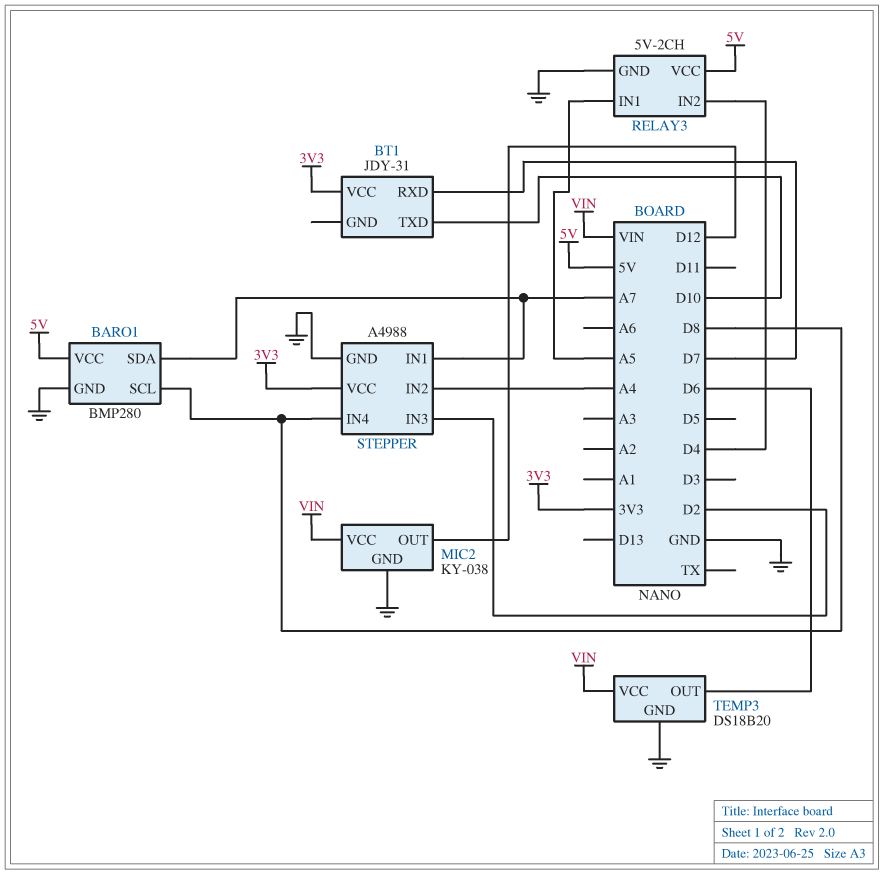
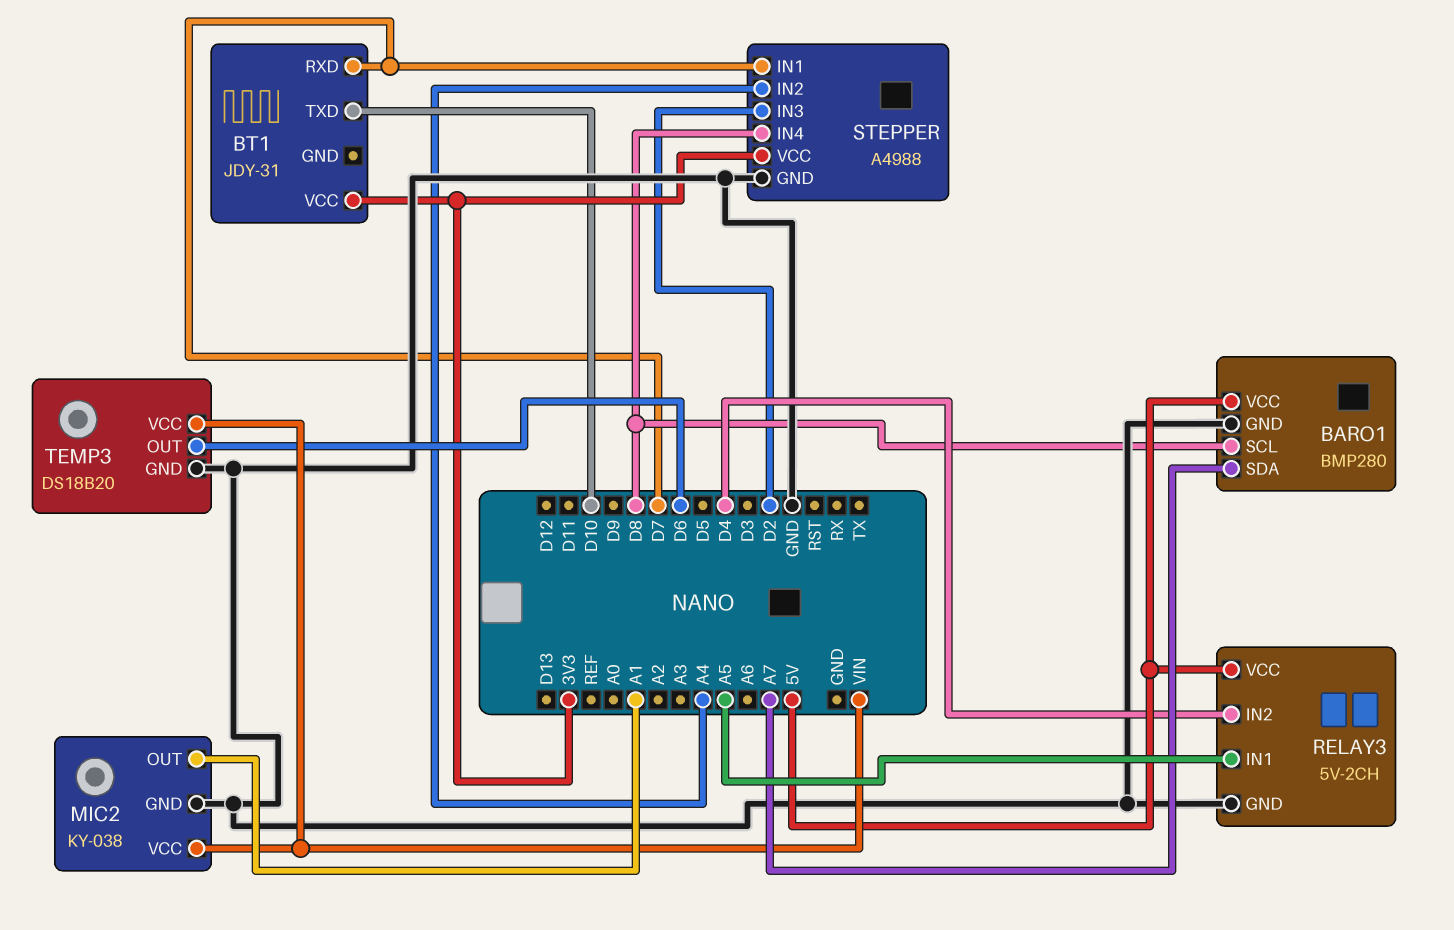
MIC2 pin OUT: D12 -> A1
STEPPER pin IN1: A7 -> D7

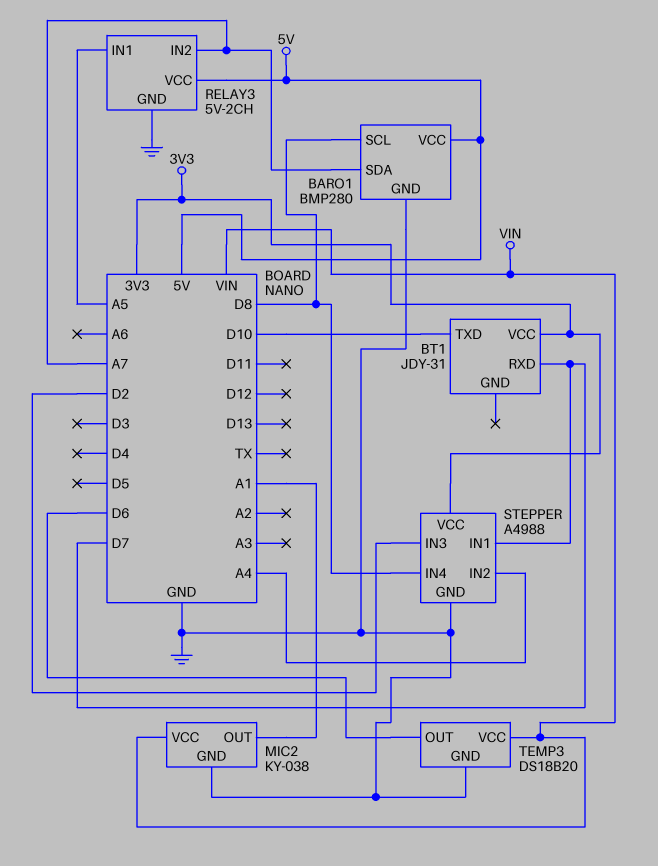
RELAY3 pin IN2: D4 -> A7

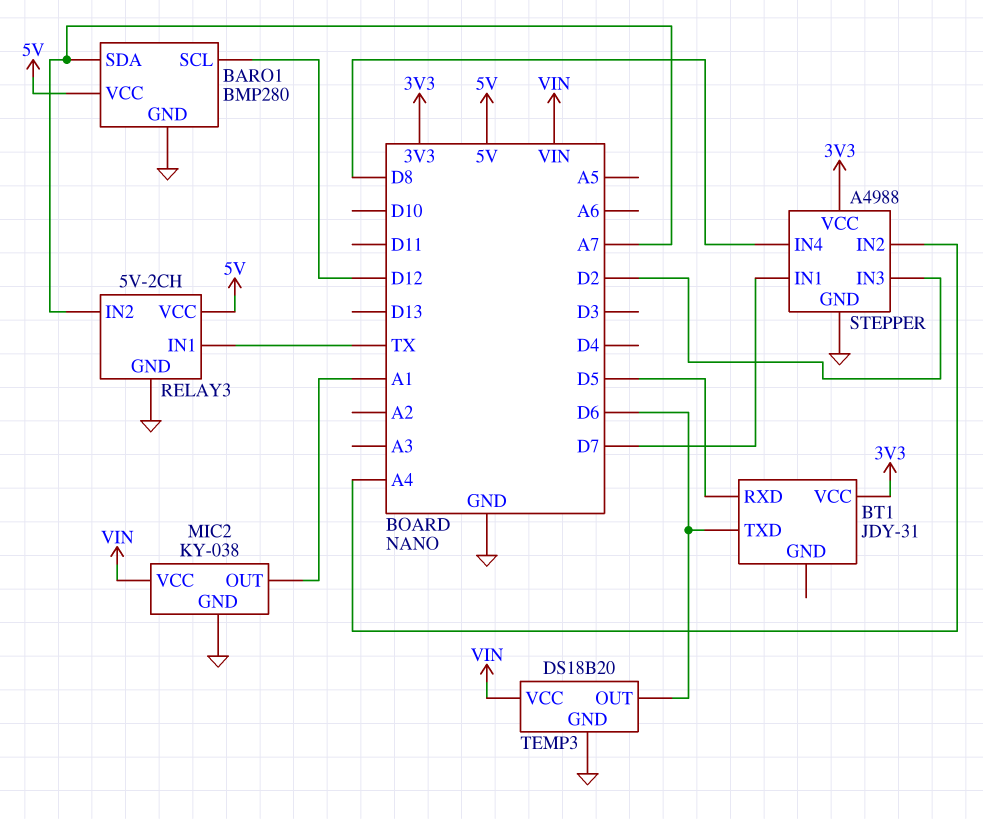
BARO1 pin SCL: D8 -> D12
BT1 pin RXD: D7 -> D5
BT1 pin TXD: D10 -> D6
RELAY3 pin IN1: A5 -> TX

